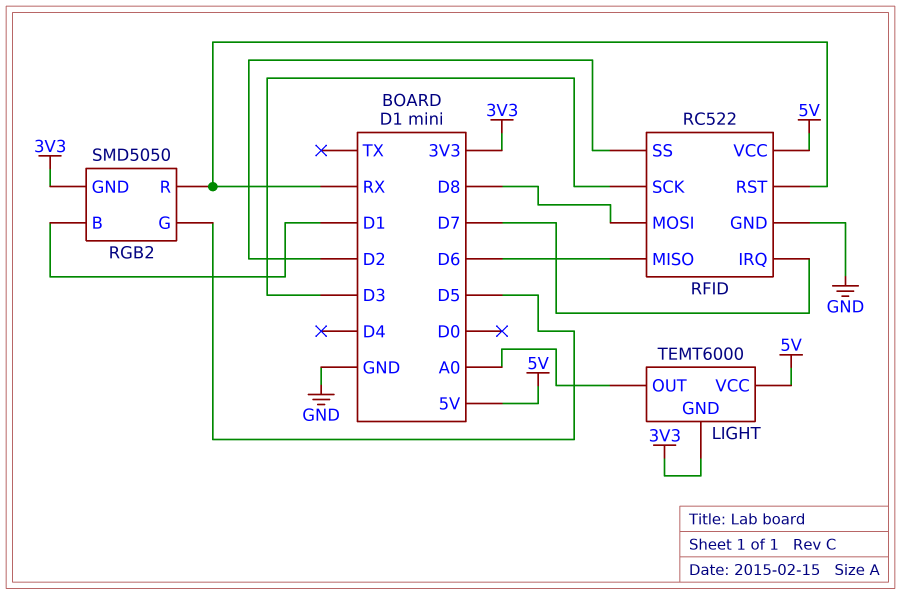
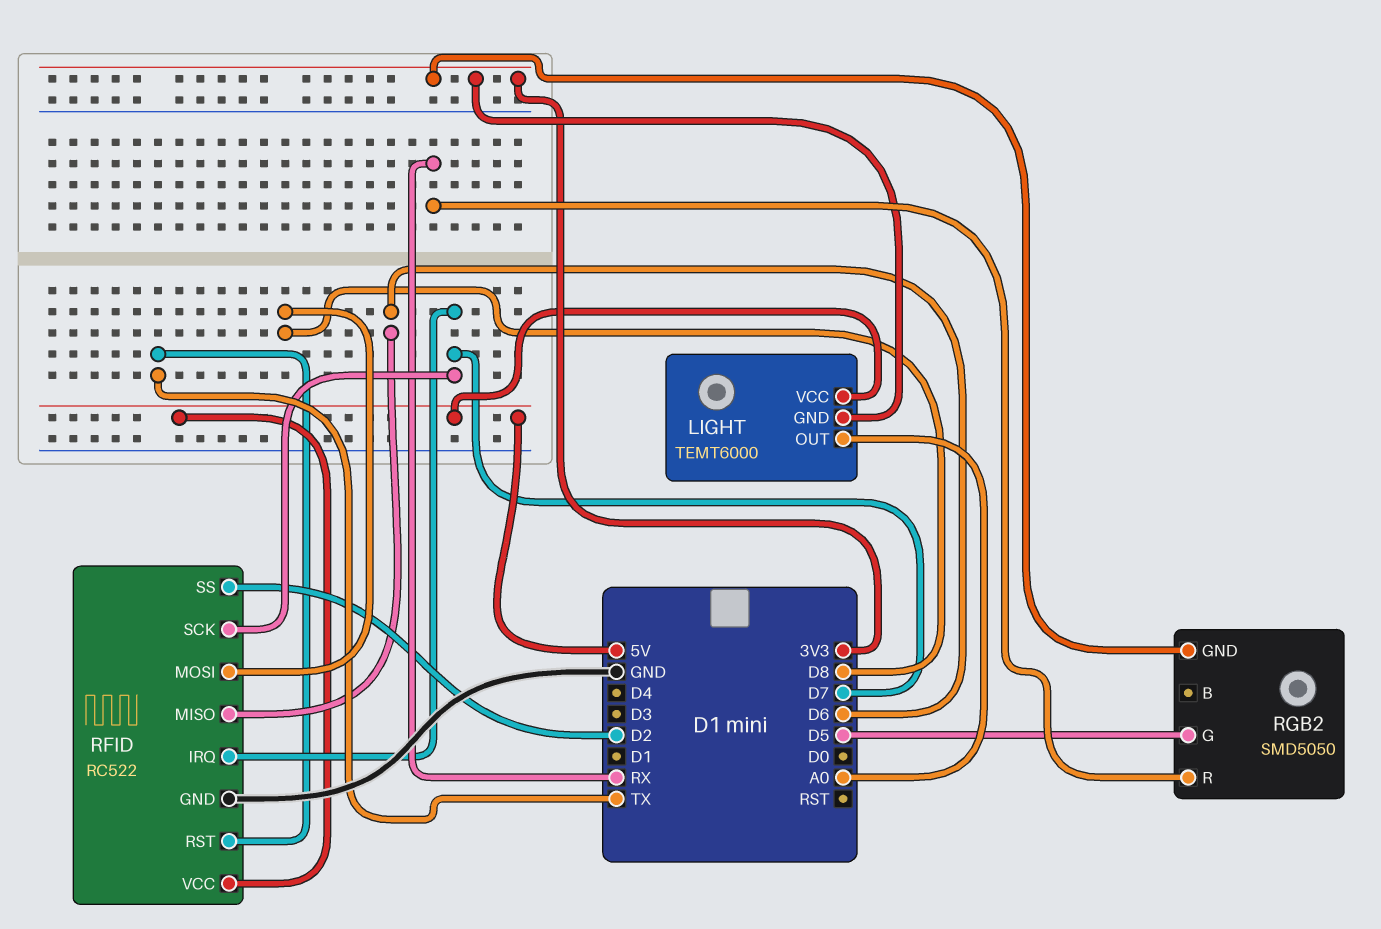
RFID pin RST: RX -> TX
RFID pin SCK: D3 -> D7
RGB2 pin B: D1 -> none

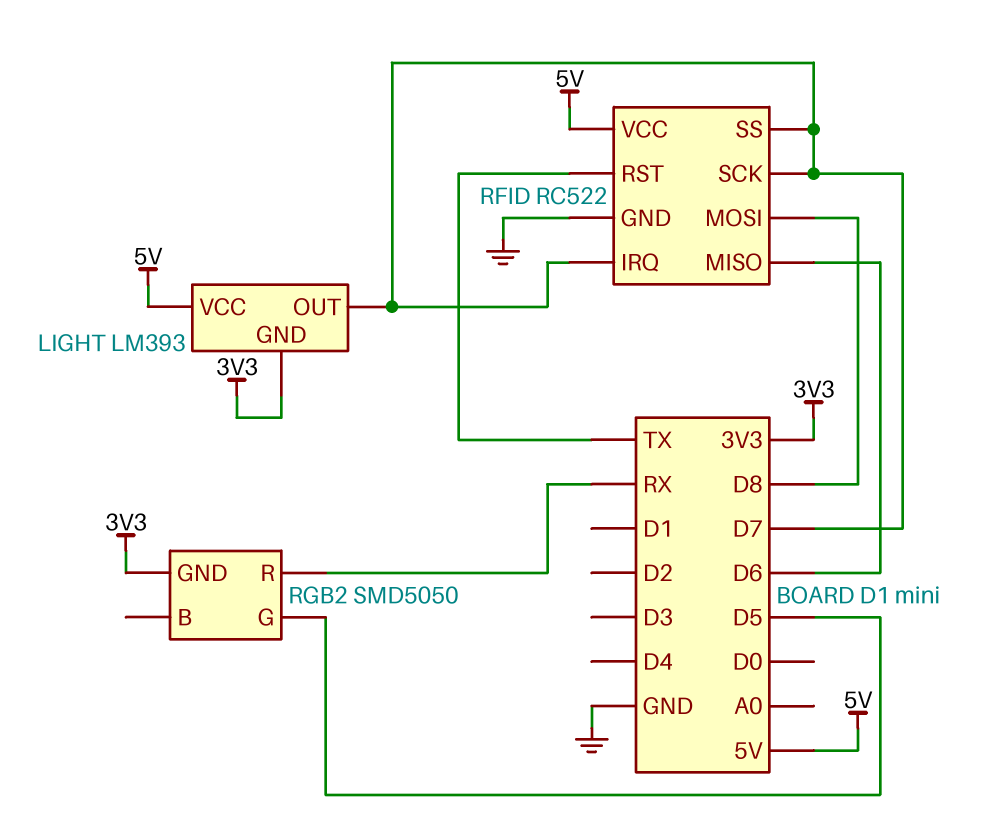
LIGHT: TEMT6000 -> LM393
LIGHT pin OUT: A0 -> D7
RFID pin SS: D2 -> D7

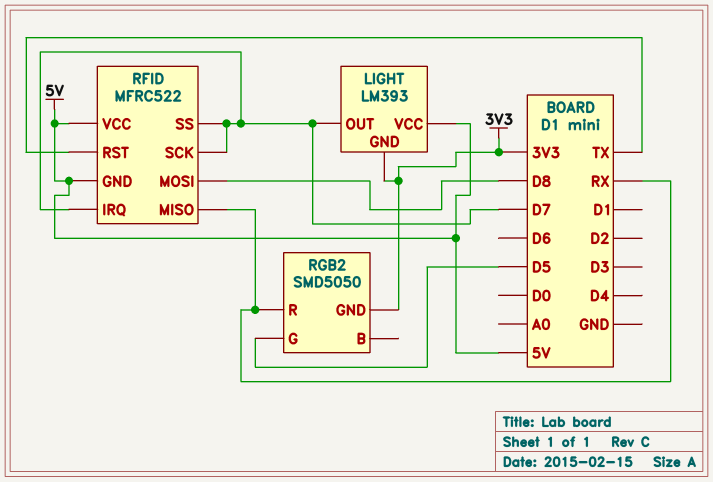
RFID: RC522 -> MFRC522
RFID pin GND: GND -> 5V
RFID pin MISO: D6 -> RX

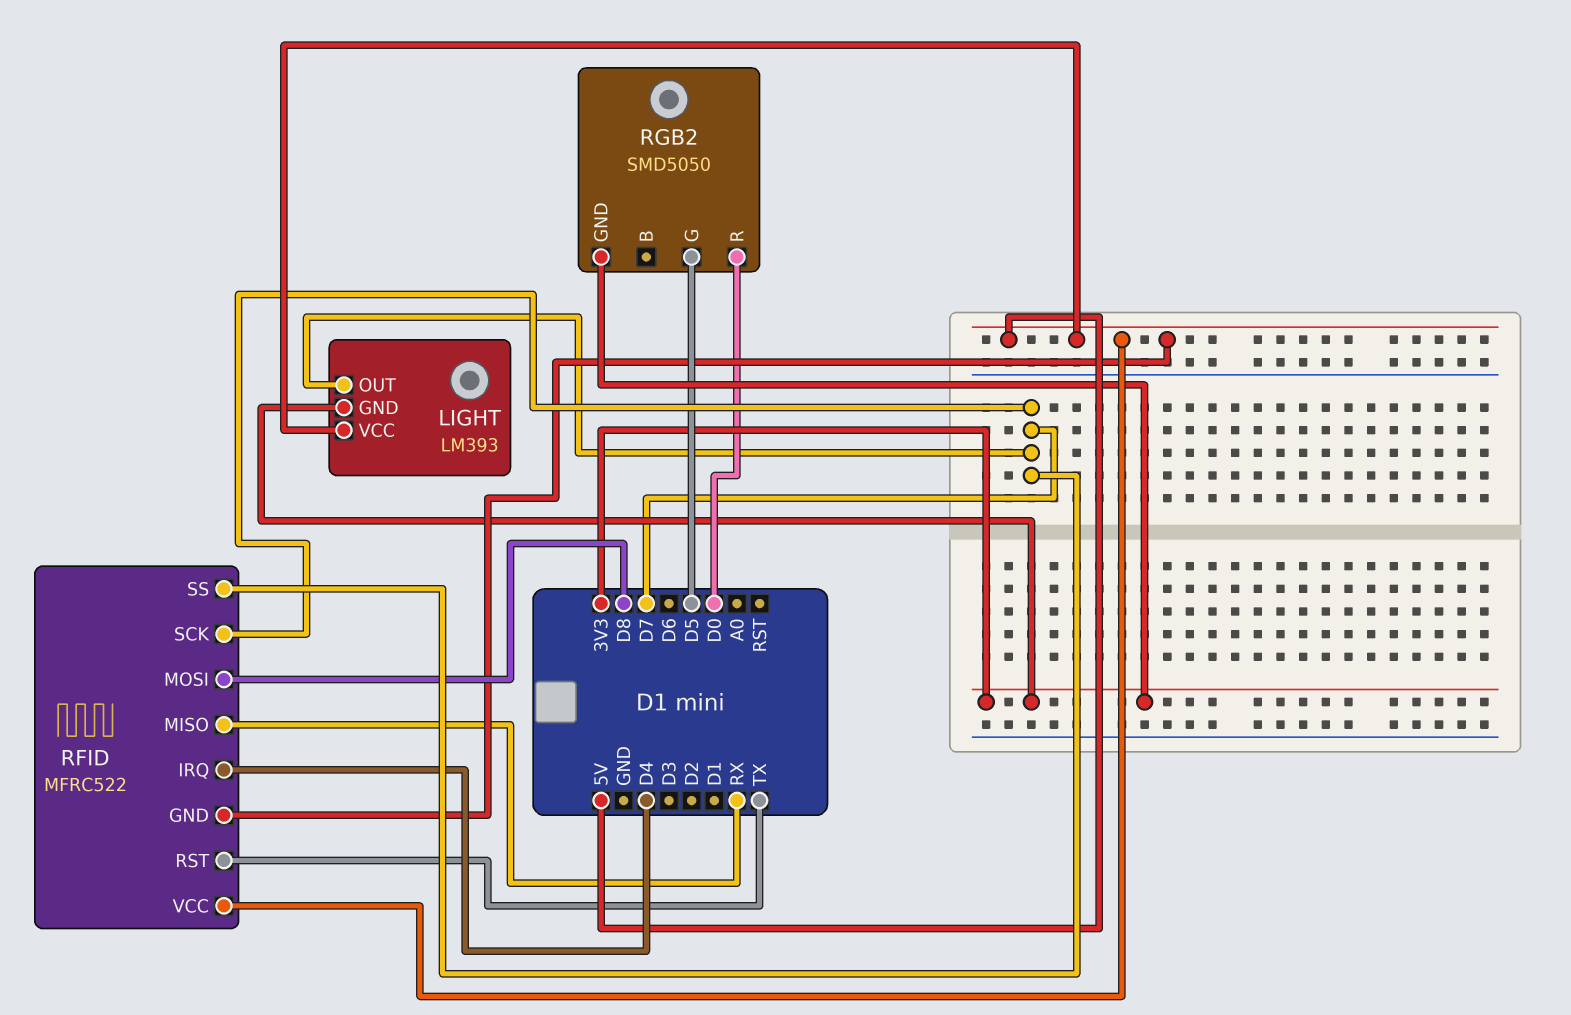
RFID pin IRQ: D7 -> D4
RGB2 pin R: RX -> D0

